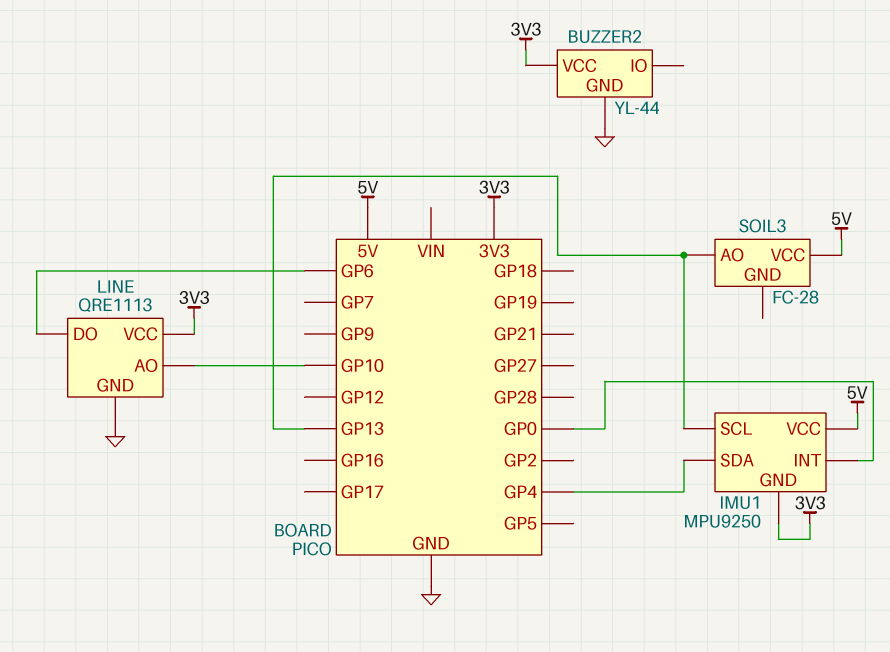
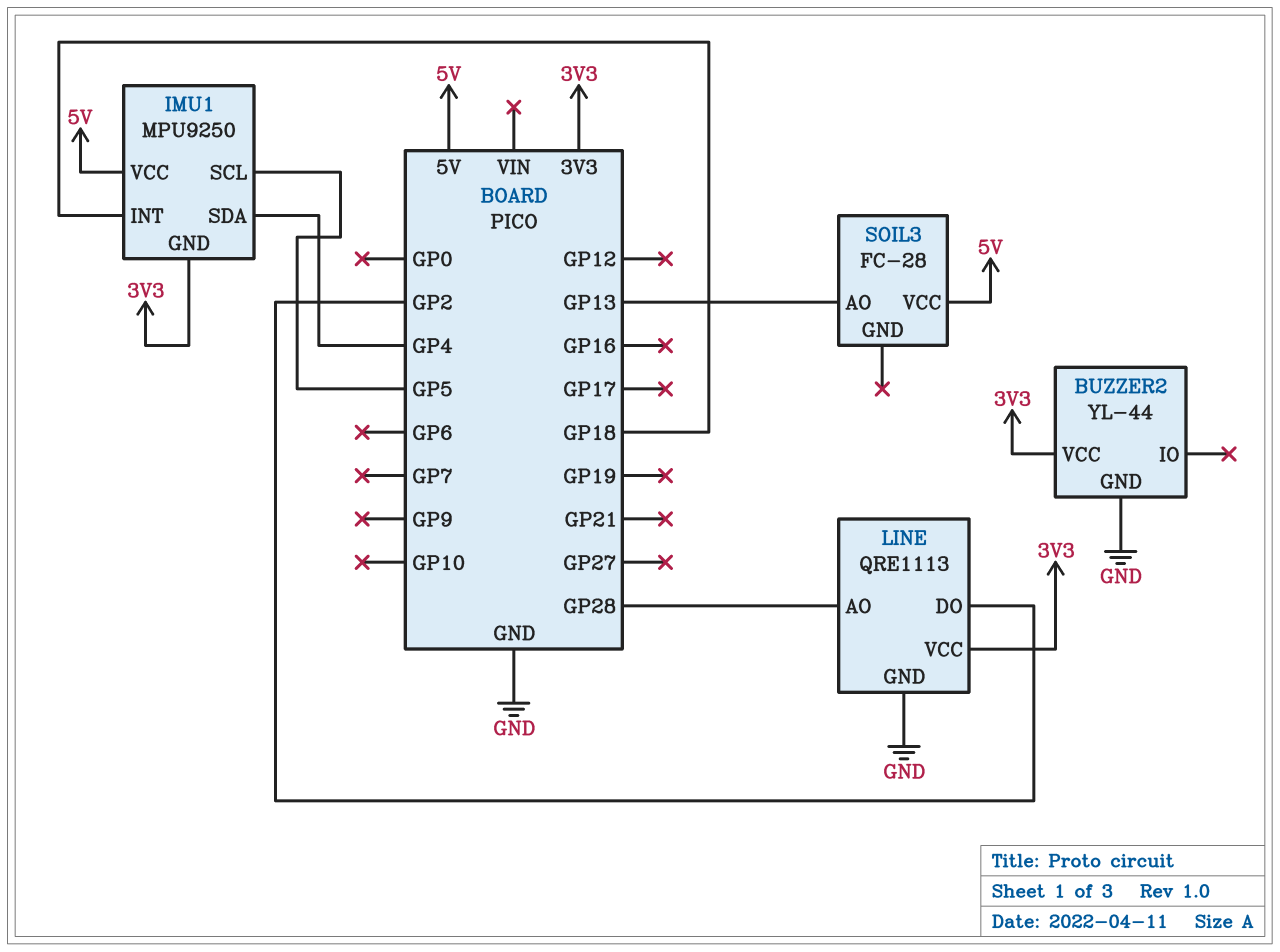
IMU1 pin INT: GP0 -> GP18
IMU1 pin SCL: GP13 -> GP5
LINE pin AO: GP10 -> GP28
LINE pin DO: GP6 -> GP2

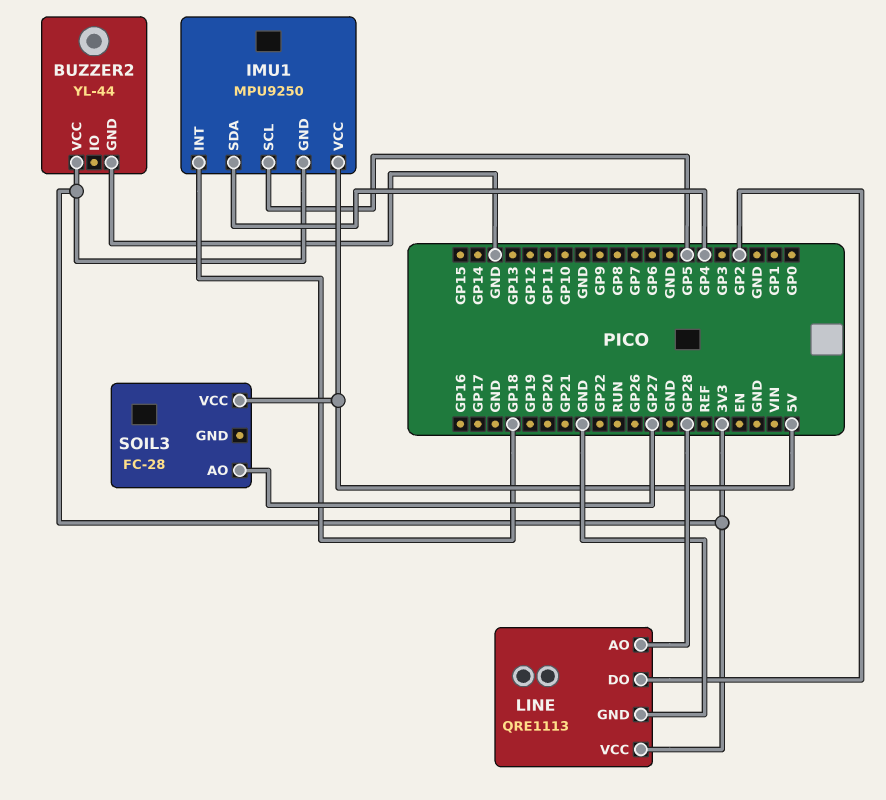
SOIL3 pin AO: GP13 -> GP27

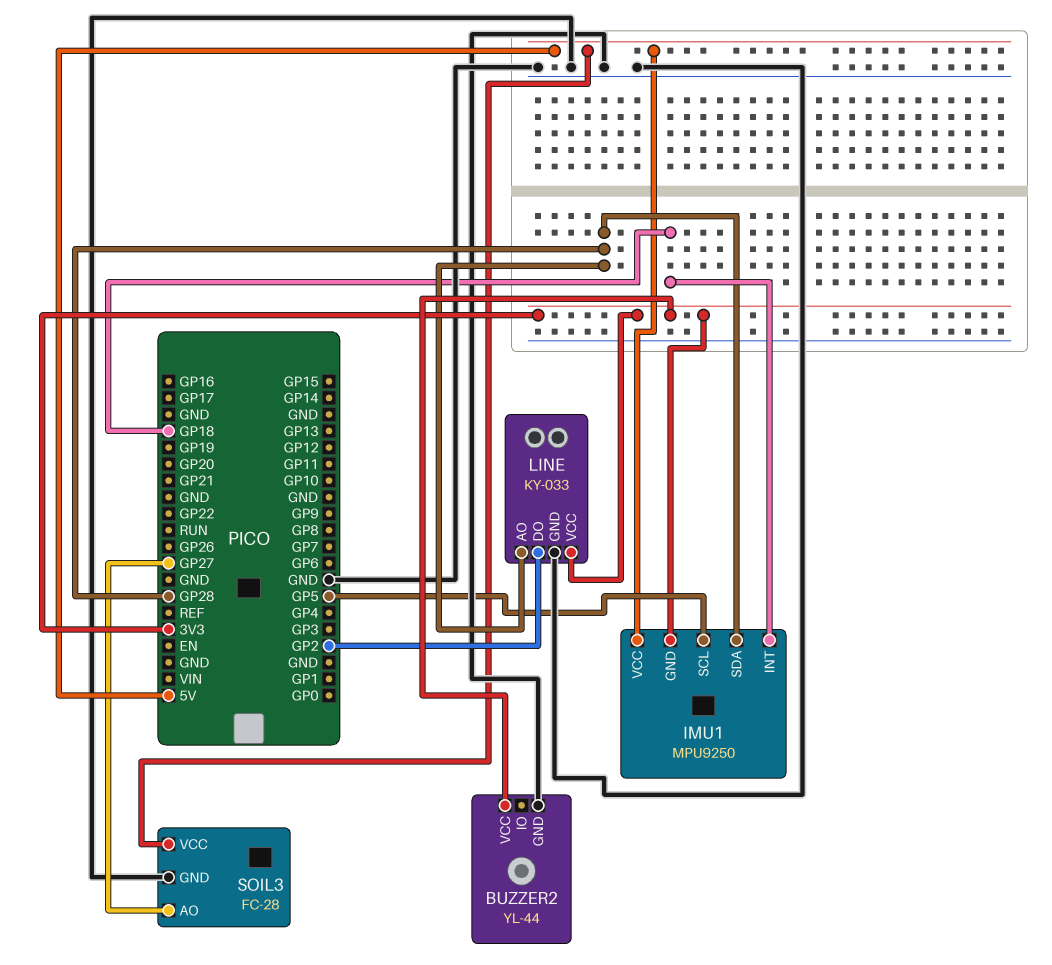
IMU1 pin SDA: GP4 -> GP28
LINE: QRE1113 -> KY-033
SOIL3 pin GND: none -> GND

